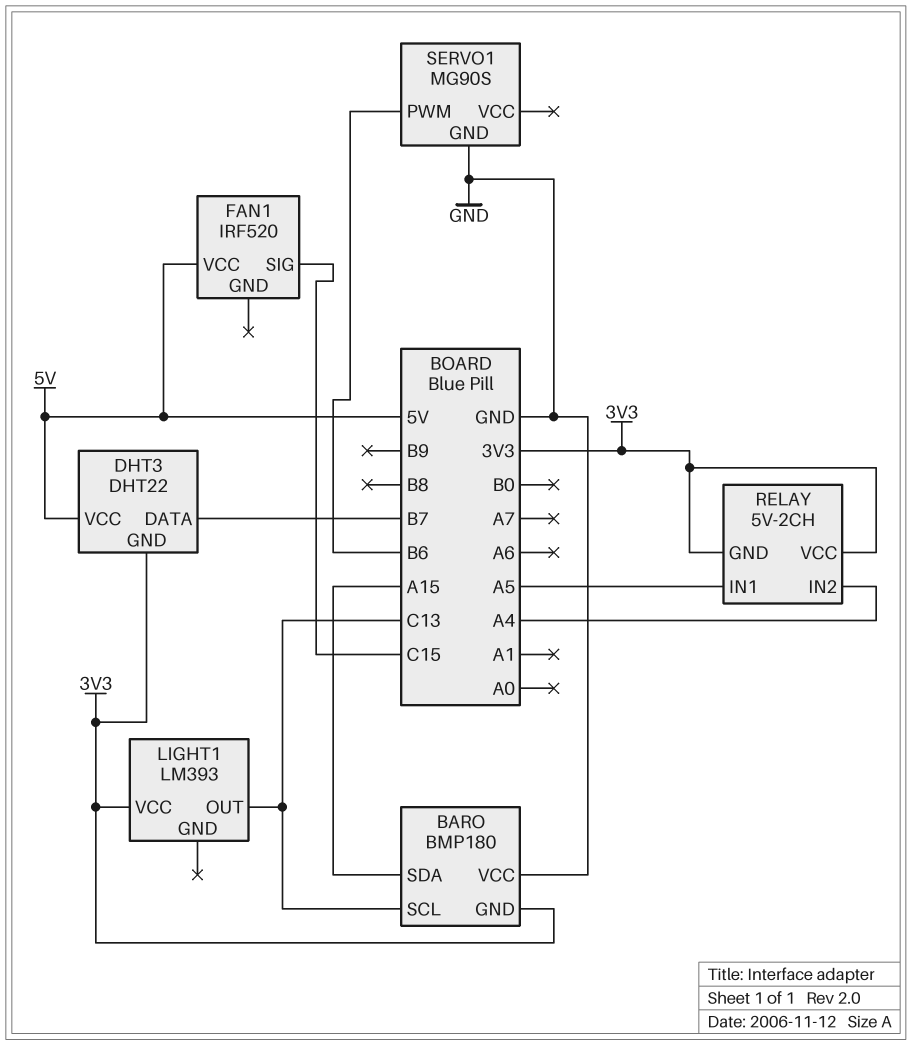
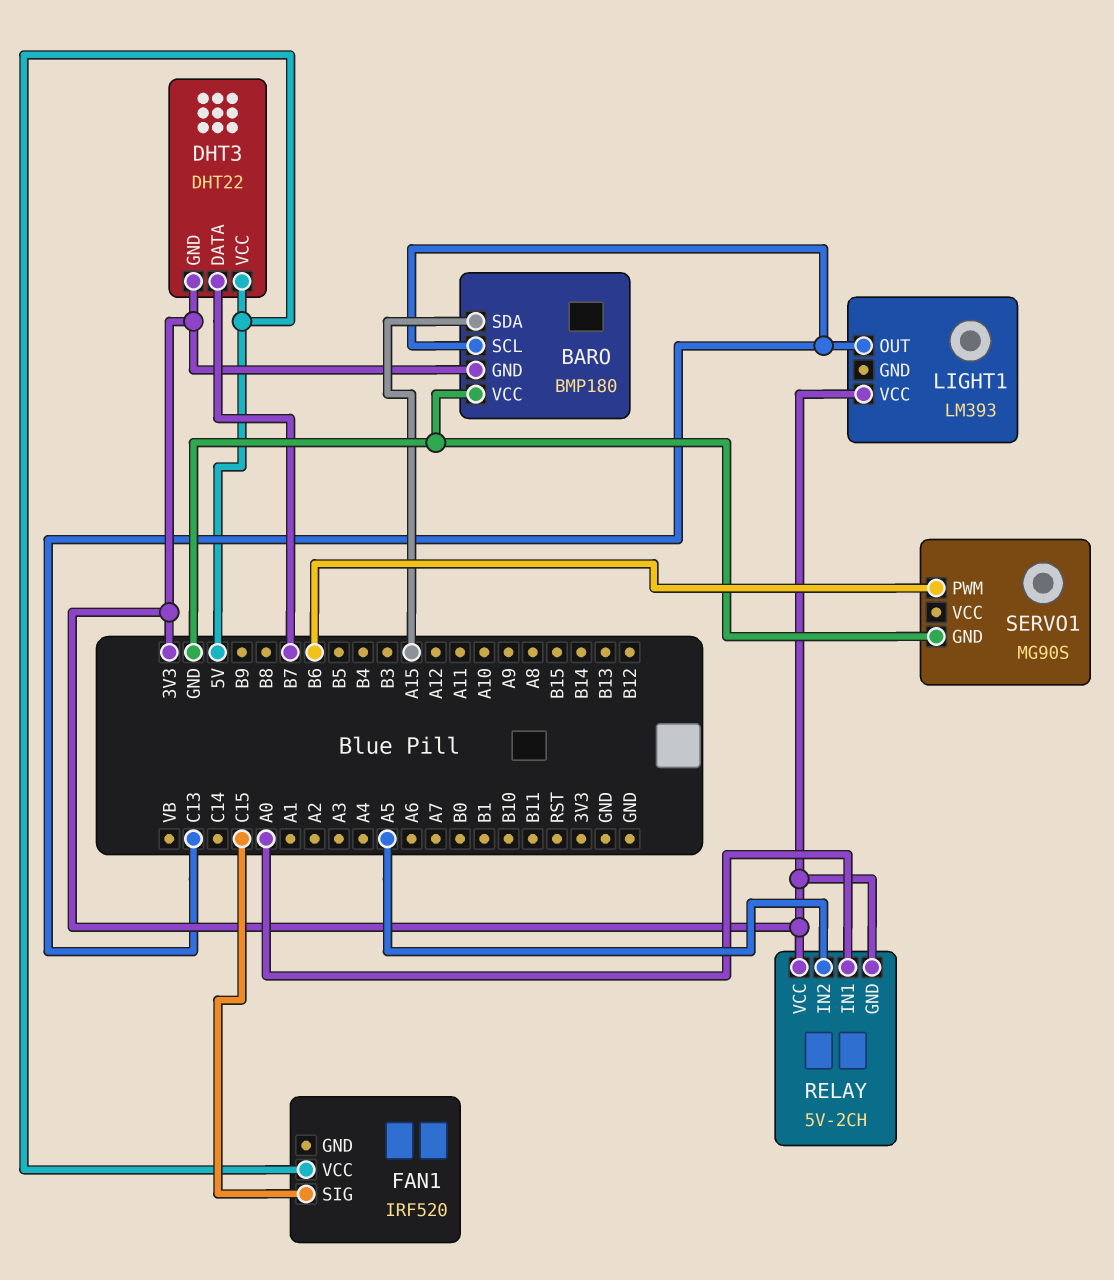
RELAY pin IN1: A5 -> A0
RELAY pin IN2: A4 -> A5

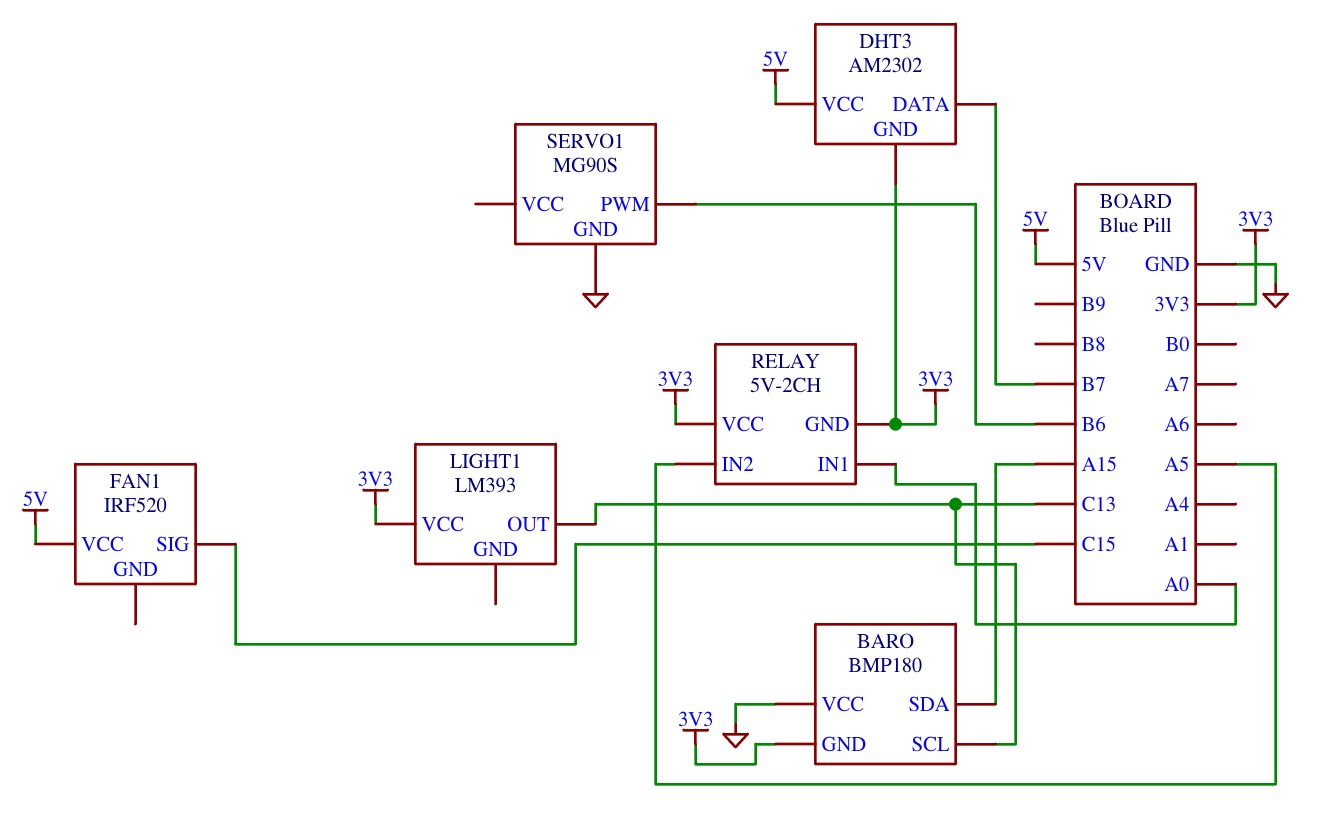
DHT3: DHT22 -> AM2302

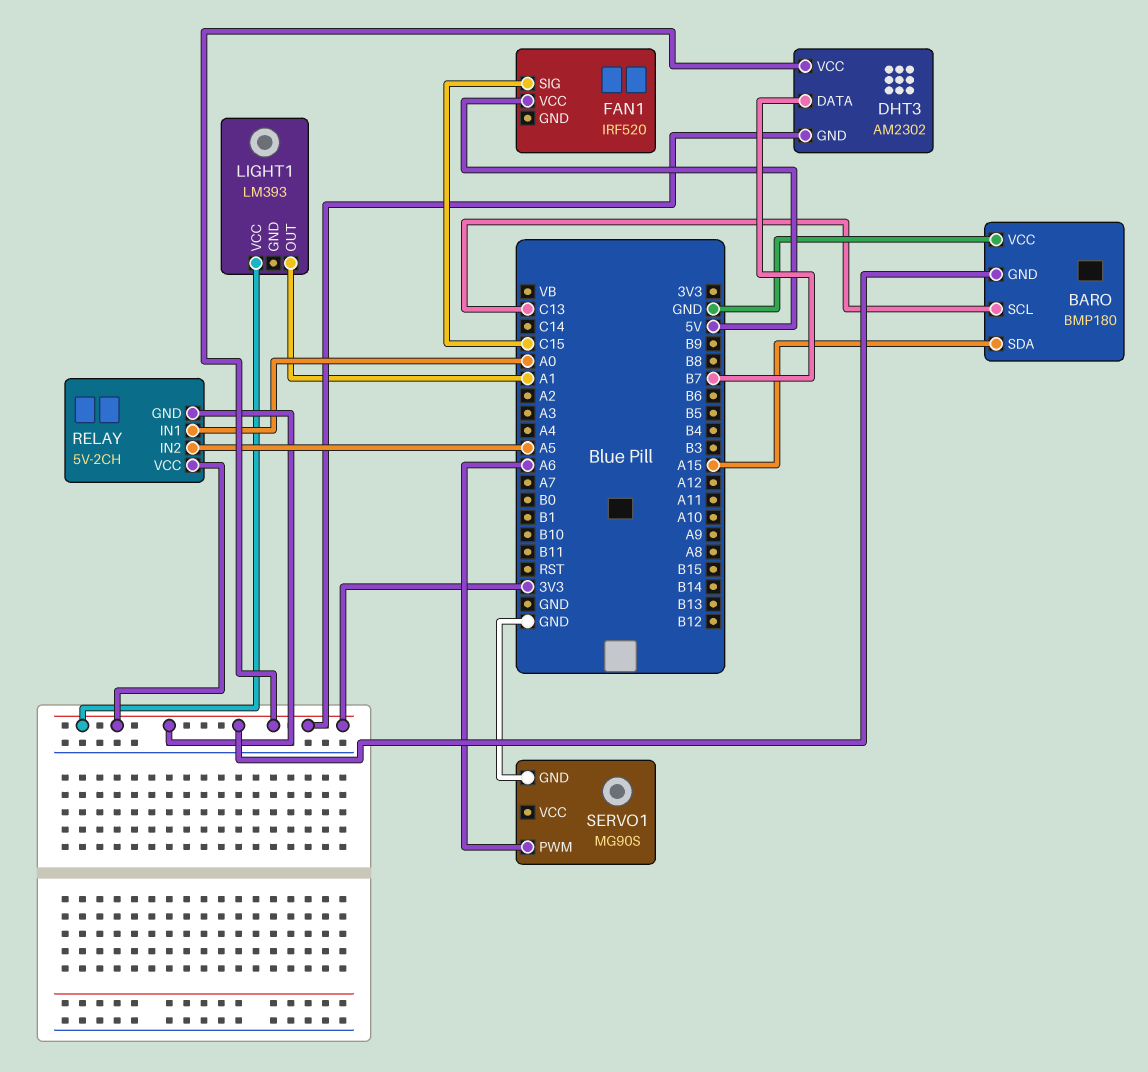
DHT3 pin VCC: 5V -> 3V3
LIGHT1 pin OUT: C13 -> A1
SERVO1 pin PWM: B6 -> A6

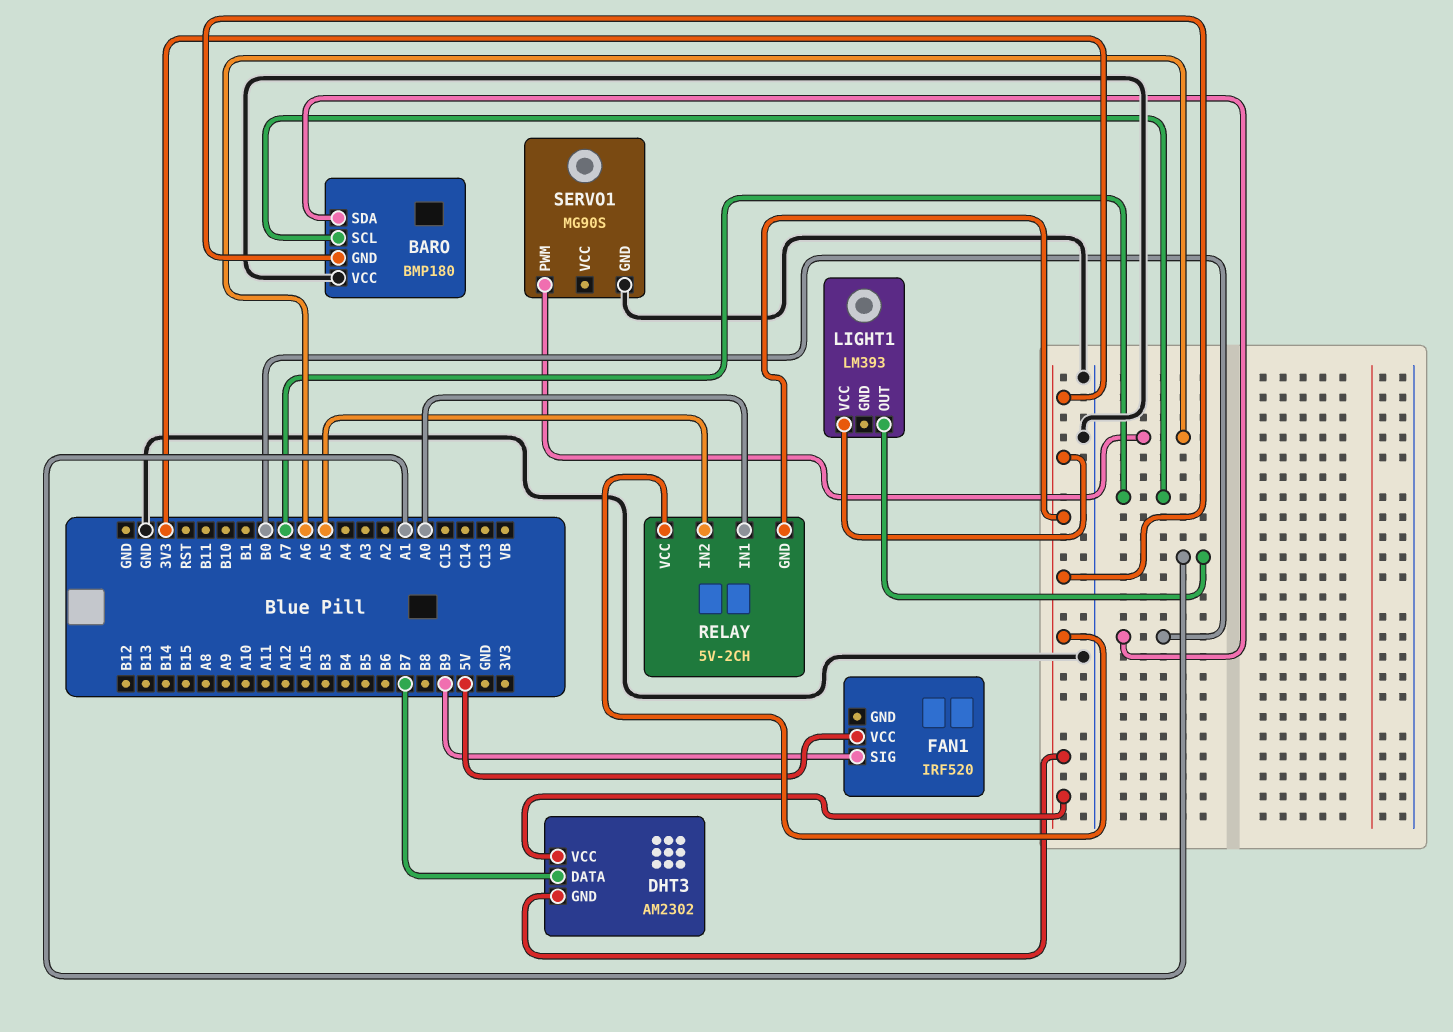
BARO pin SCL: C13 -> A7
BARO pin SDA: A15 -> B0
FAN1 pin SIG: C15 -> B9

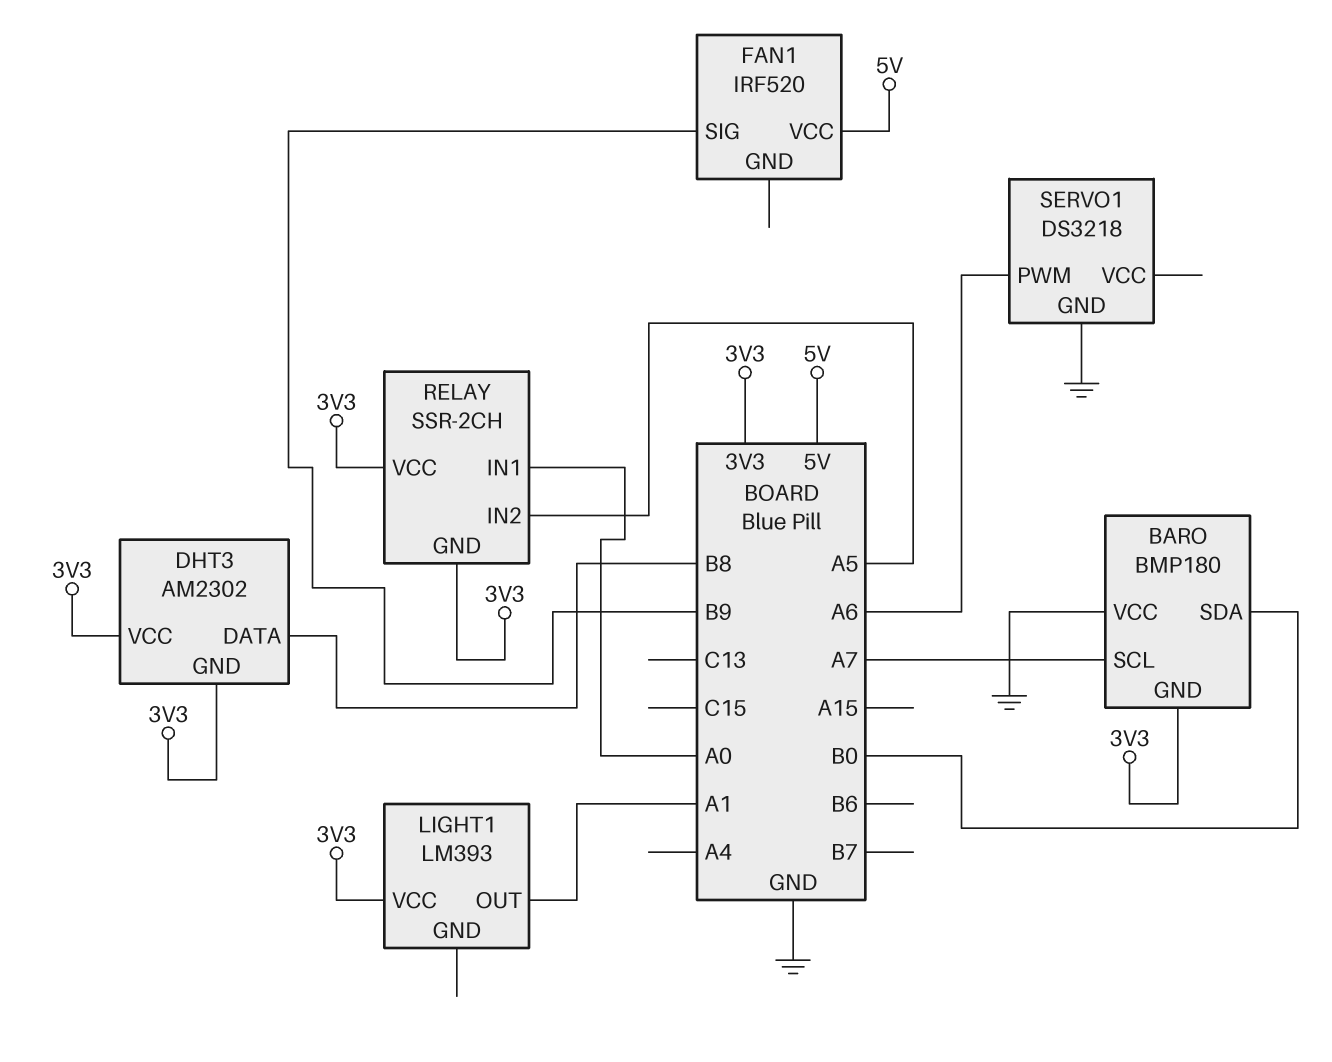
DHT3 pin DATA: B7 -> B8
RELAY: 5V-2CH -> SSR-2CH
SERVO1: MG90S -> DS3218

